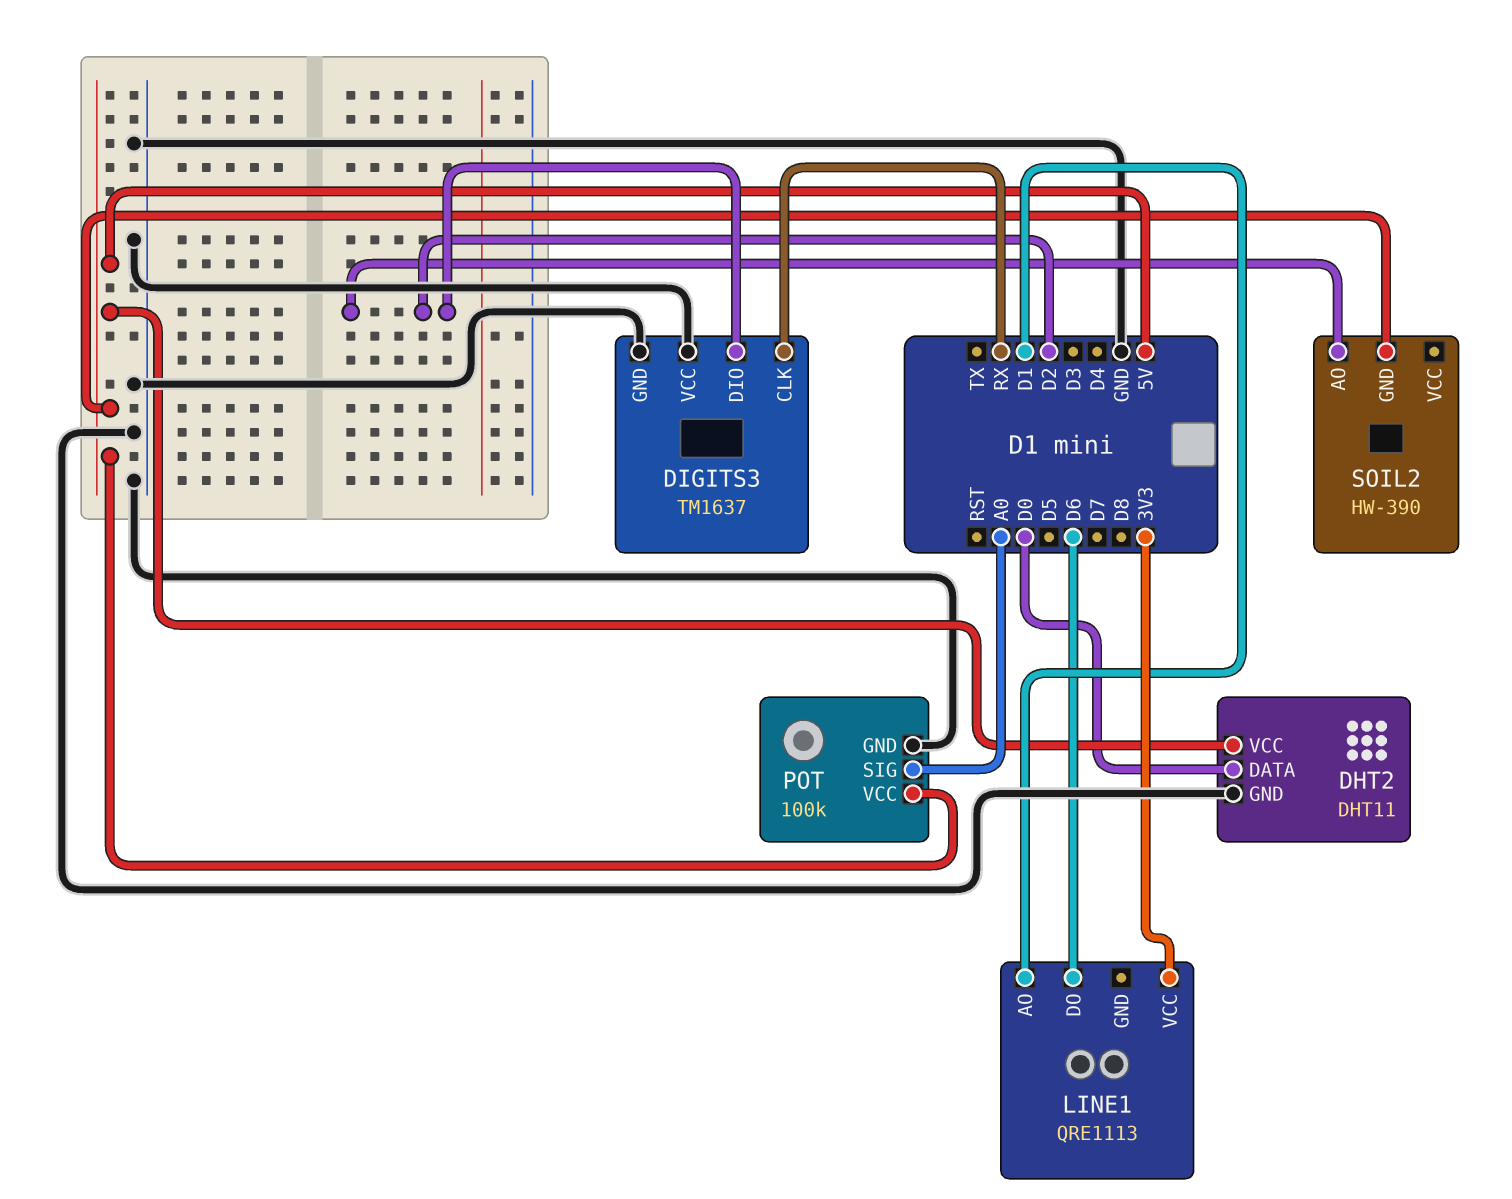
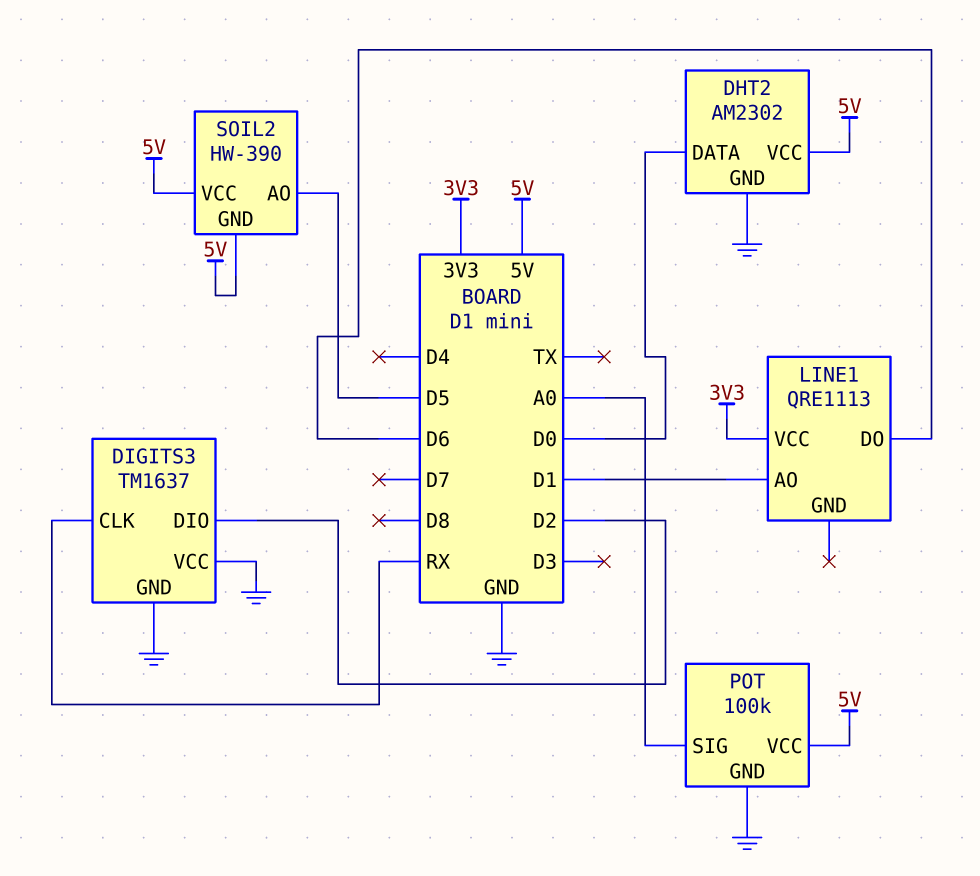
DHT2: DHT11 -> AM2302
SOIL2 pin AO: D2 -> D5
SOIL2 pin VCC: none -> 5V

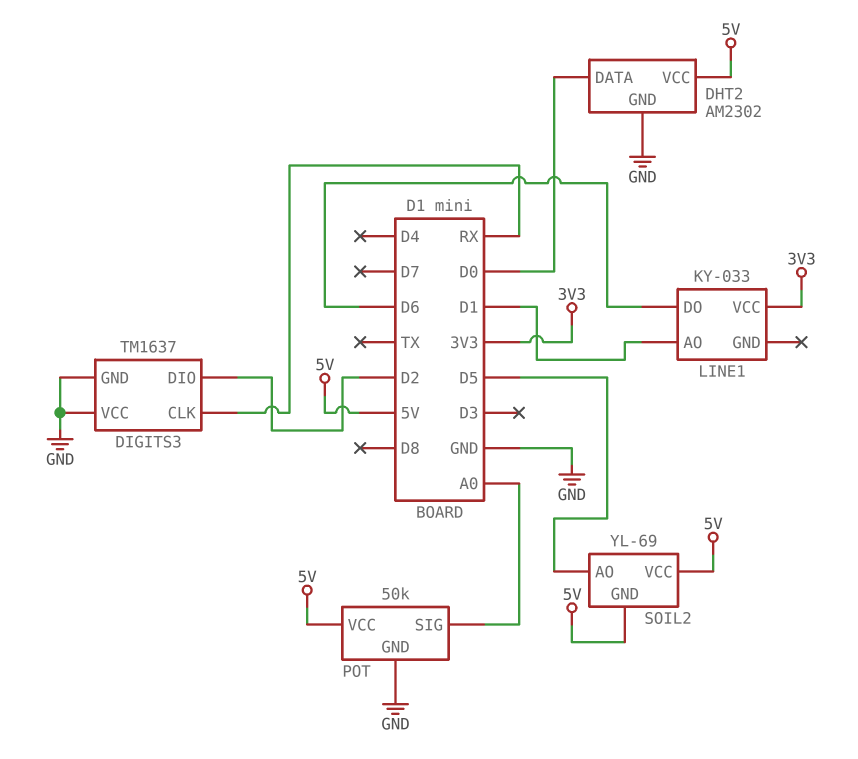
LINE1: QRE1113 -> KY-033
POT: 100k -> 50k
SOIL2: HW-390 -> YL-69

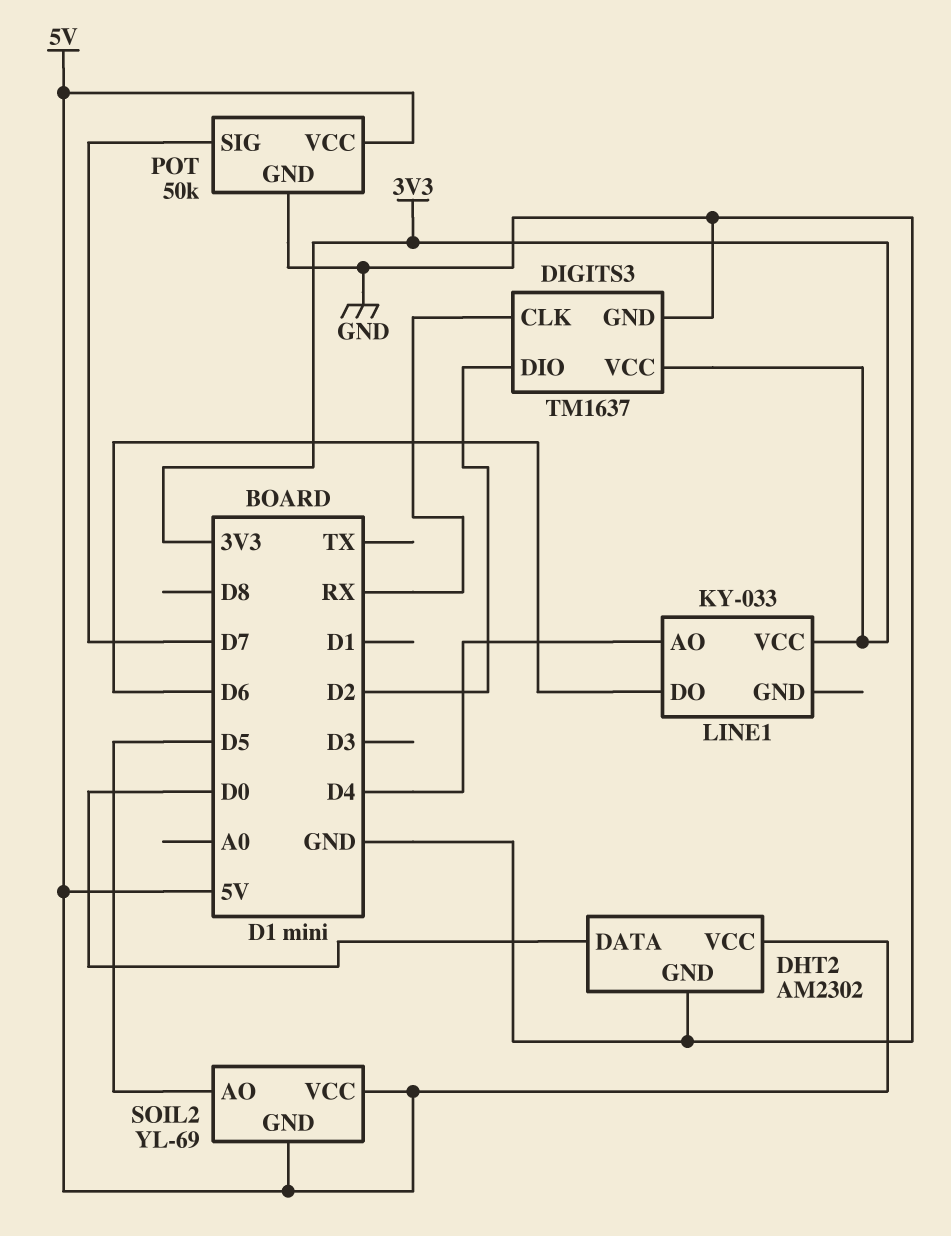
DIGITS3 pin VCC: GND -> 3V3
LINE1 pin AO: D1 -> D4
POT pin SIG: A0 -> D7

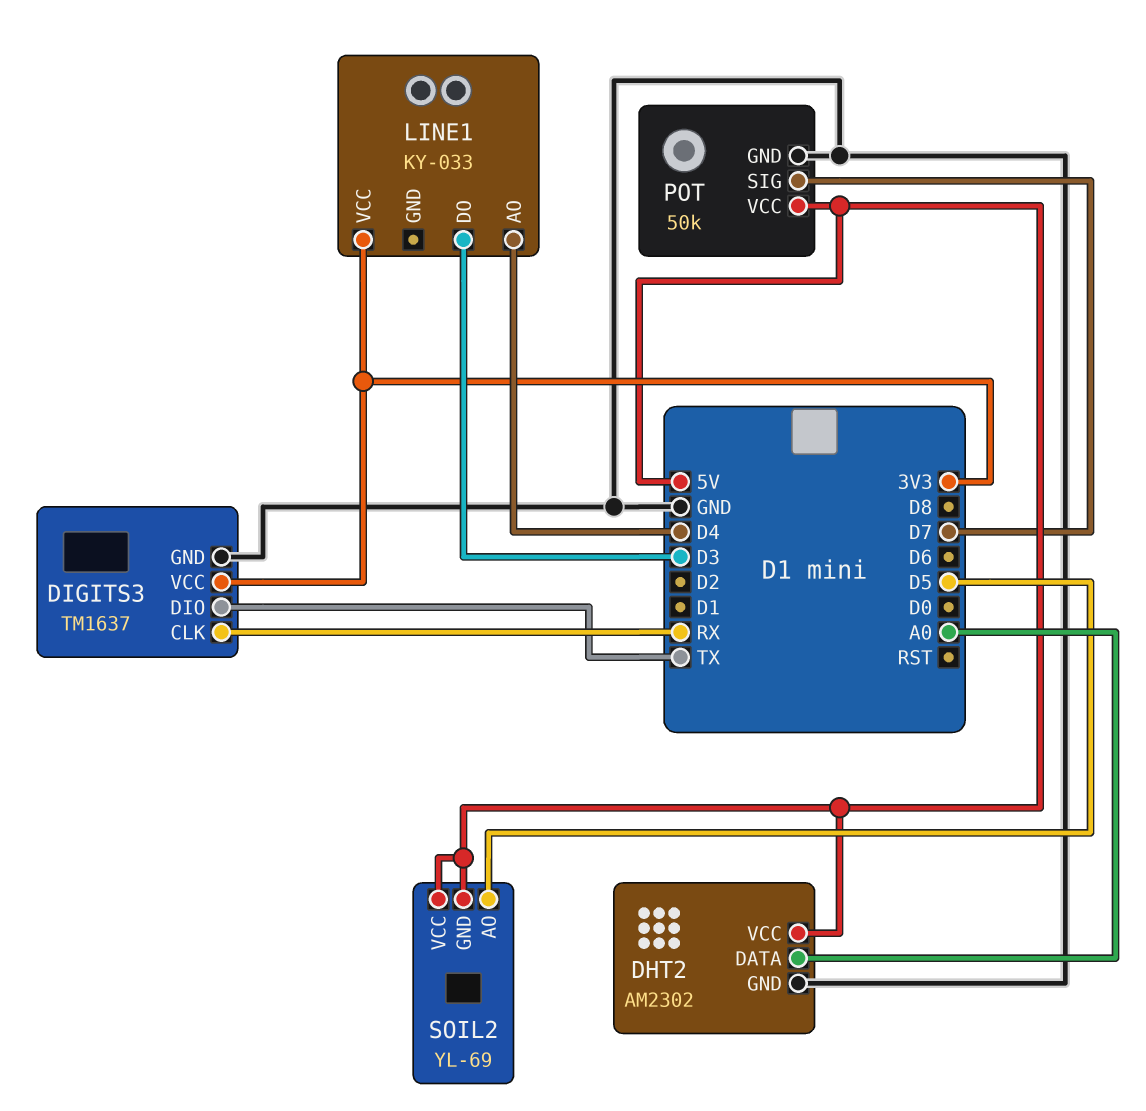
DHT2 pin DATA: D0 -> A0
DIGITS3 pin DIO: D2 -> TX
LINE1 pin DO: D6 -> D3

